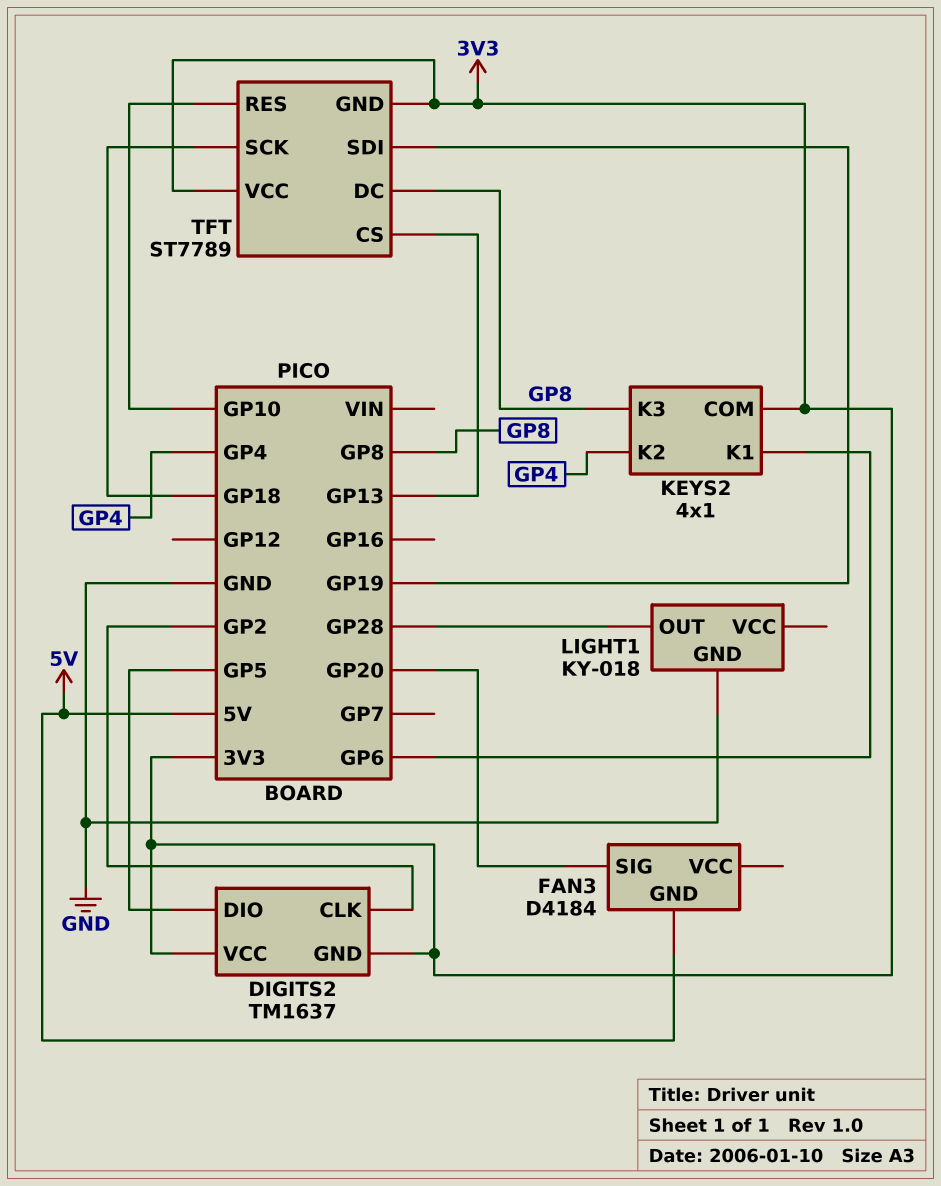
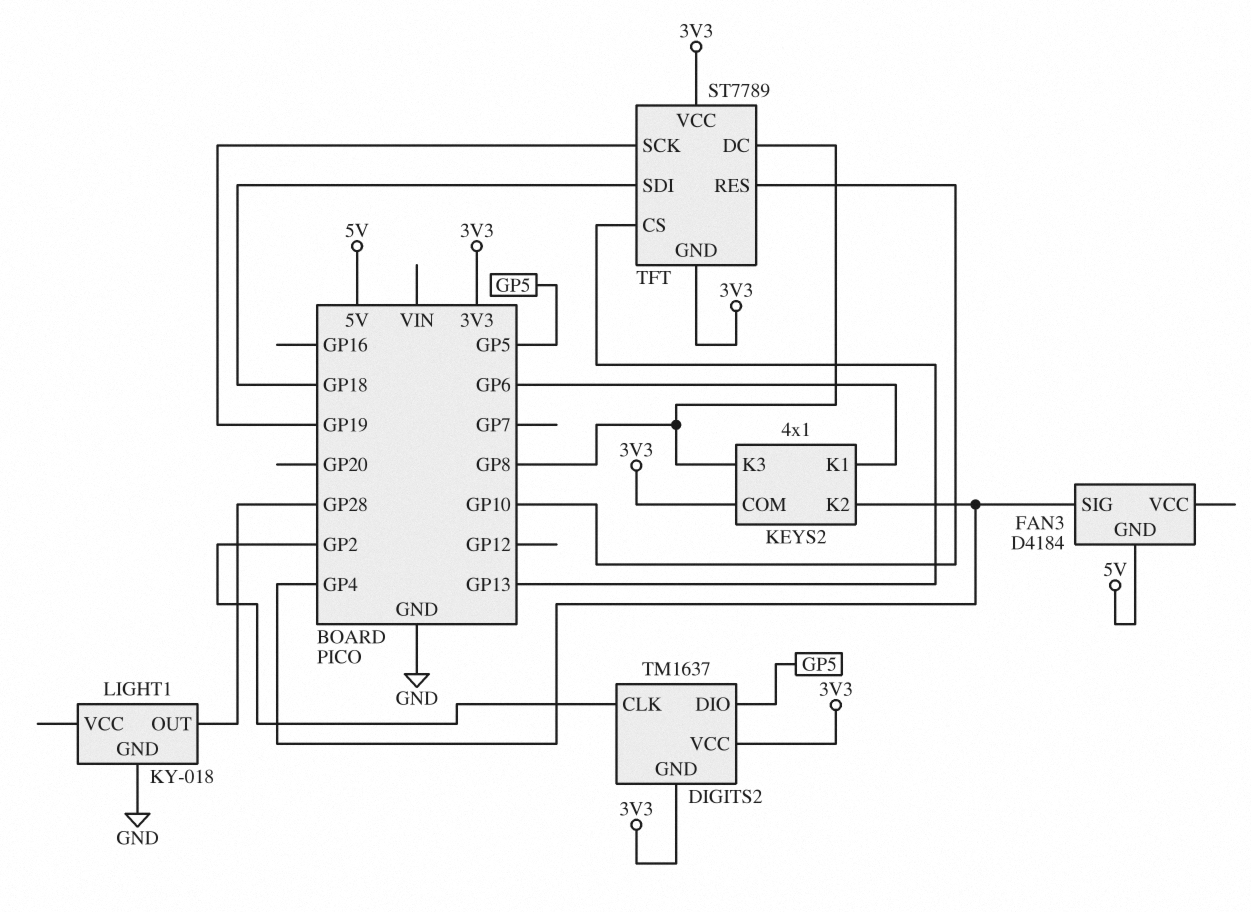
FAN3 pin SIG: GP20 -> GP4
TFT pin SCK: GP18 -> GP19
TFT pin SDI: GP19 -> GP18

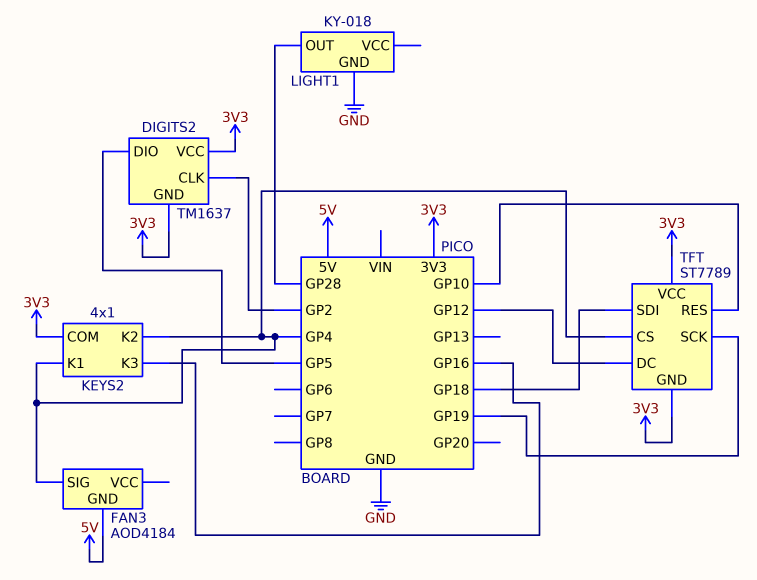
FAN3: D4184 -> AOD4184
KEYS2 pin K1: GP6 -> GP4
KEYS2 pin K3: GP8 -> GP16
TFT pin CS: GP13 -> GP4
TFT pin DC: GP8 -> GP12

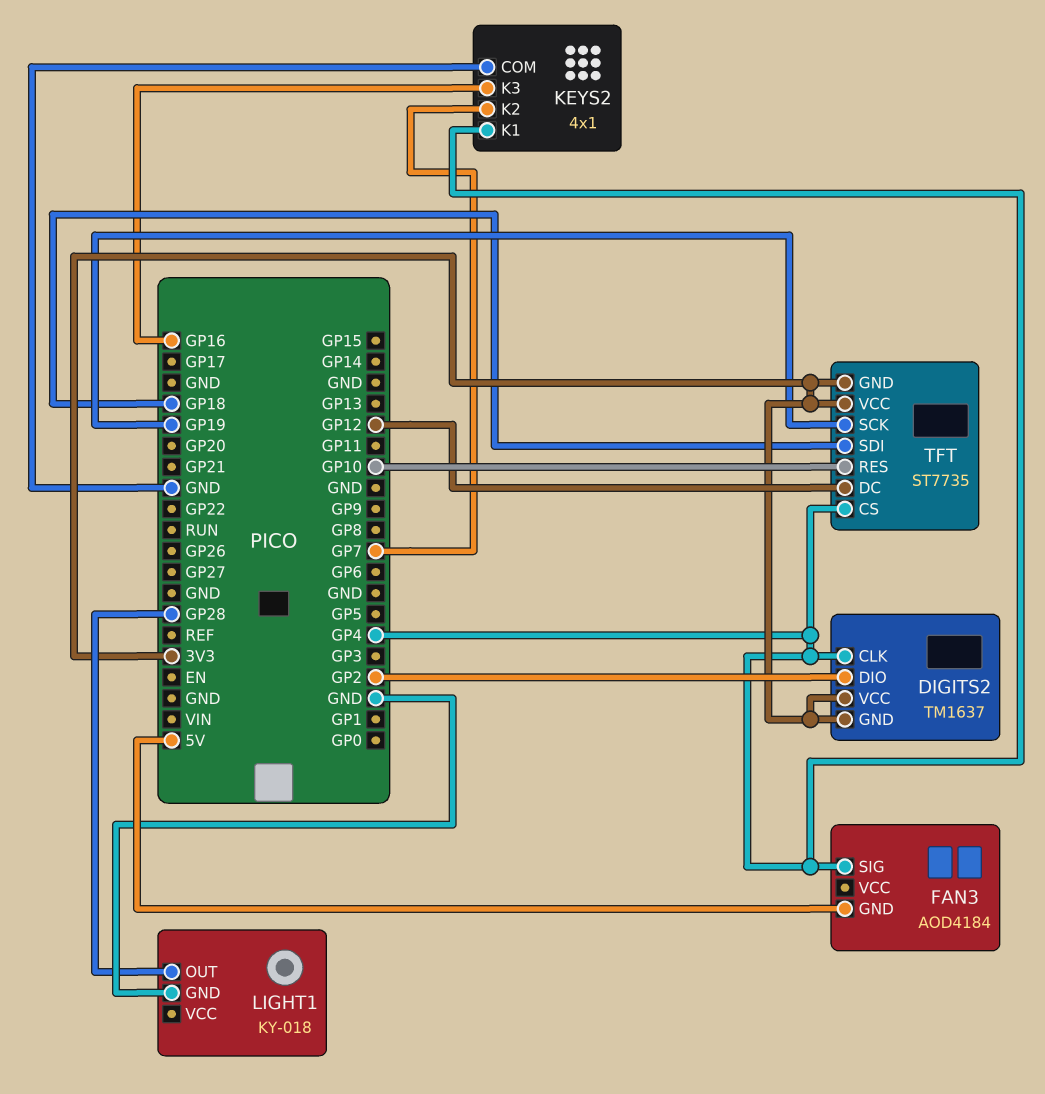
DIGITS2 pin CLK: GP2 -> GP4
DIGITS2 pin DIO: GP5 -> GP2
KEYS2 pin COM: 3V3 -> GND
KEYS2 pin K2: GP4 -> GP7
TFT: ST7789 -> ST7735

